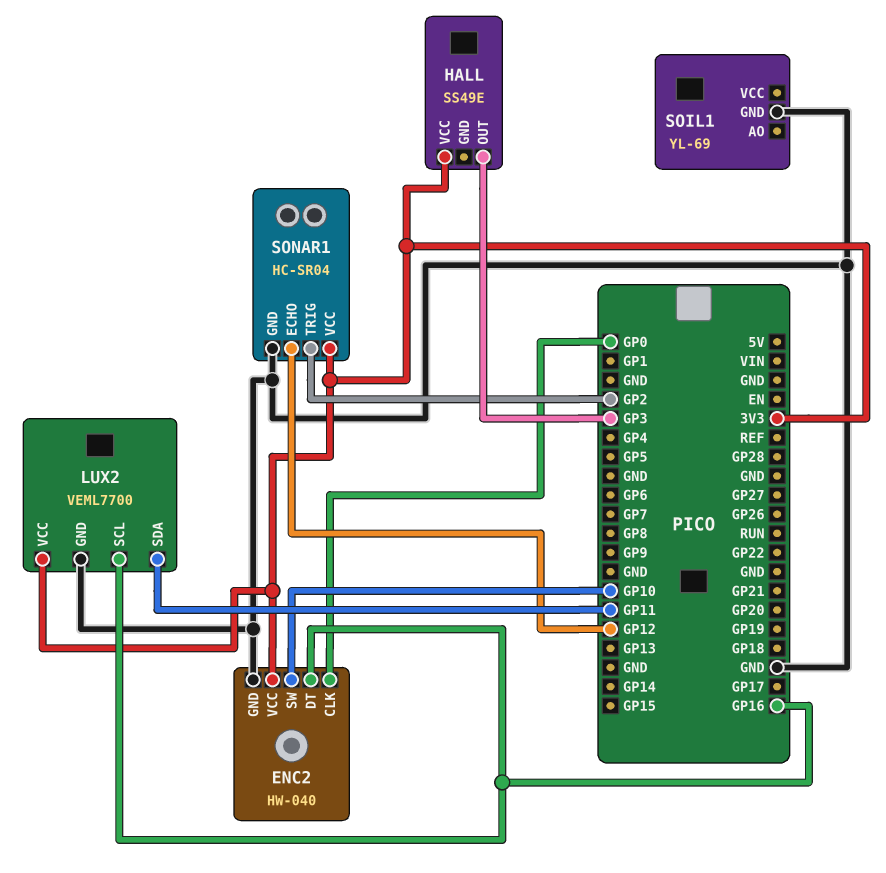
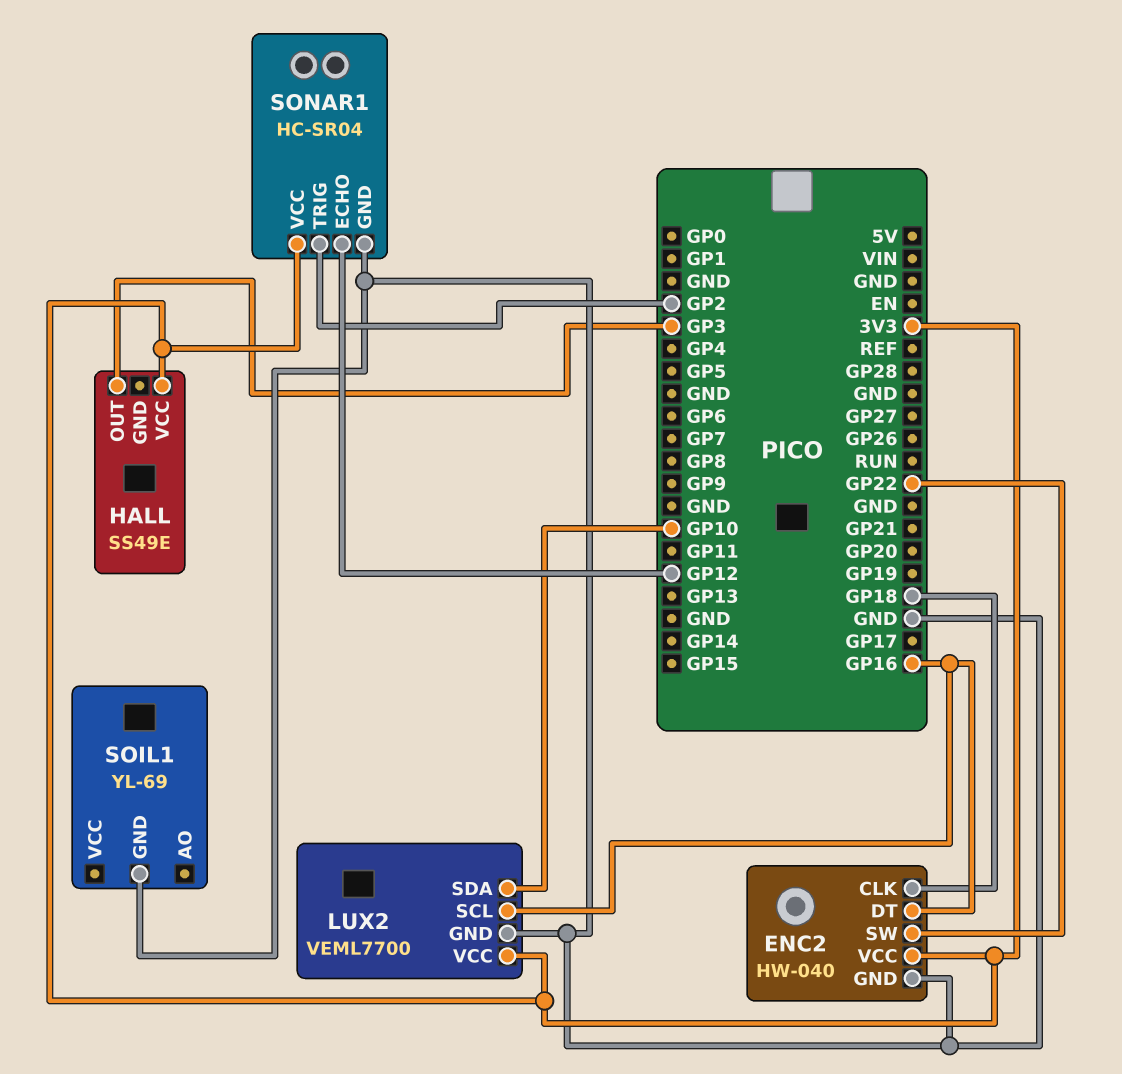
ENC2 pin CLK: GP0 -> GP18
ENC2 pin SW: GP10 -> GP22
LUX2 pin SDA: GP11 -> GP10

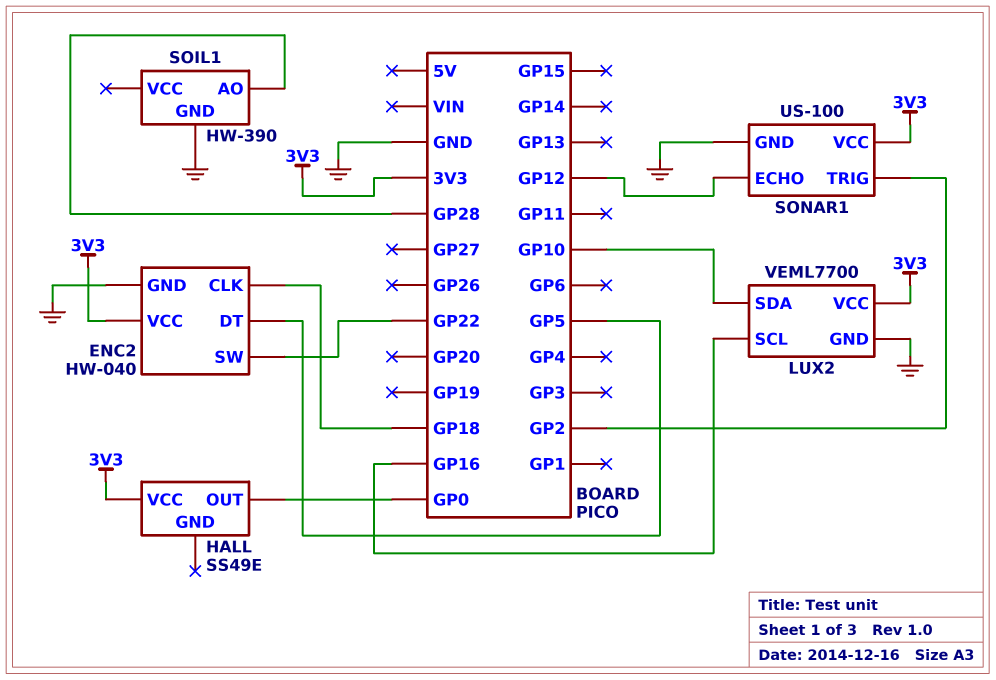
ENC2 pin DT: GP16 -> GP5
HALL pin OUT: GP3 -> GP0
SOIL1: YL-69 -> HW-390
SOIL1 pin AO: none -> GP28
SONAR1: HC-SR04 -> US-100

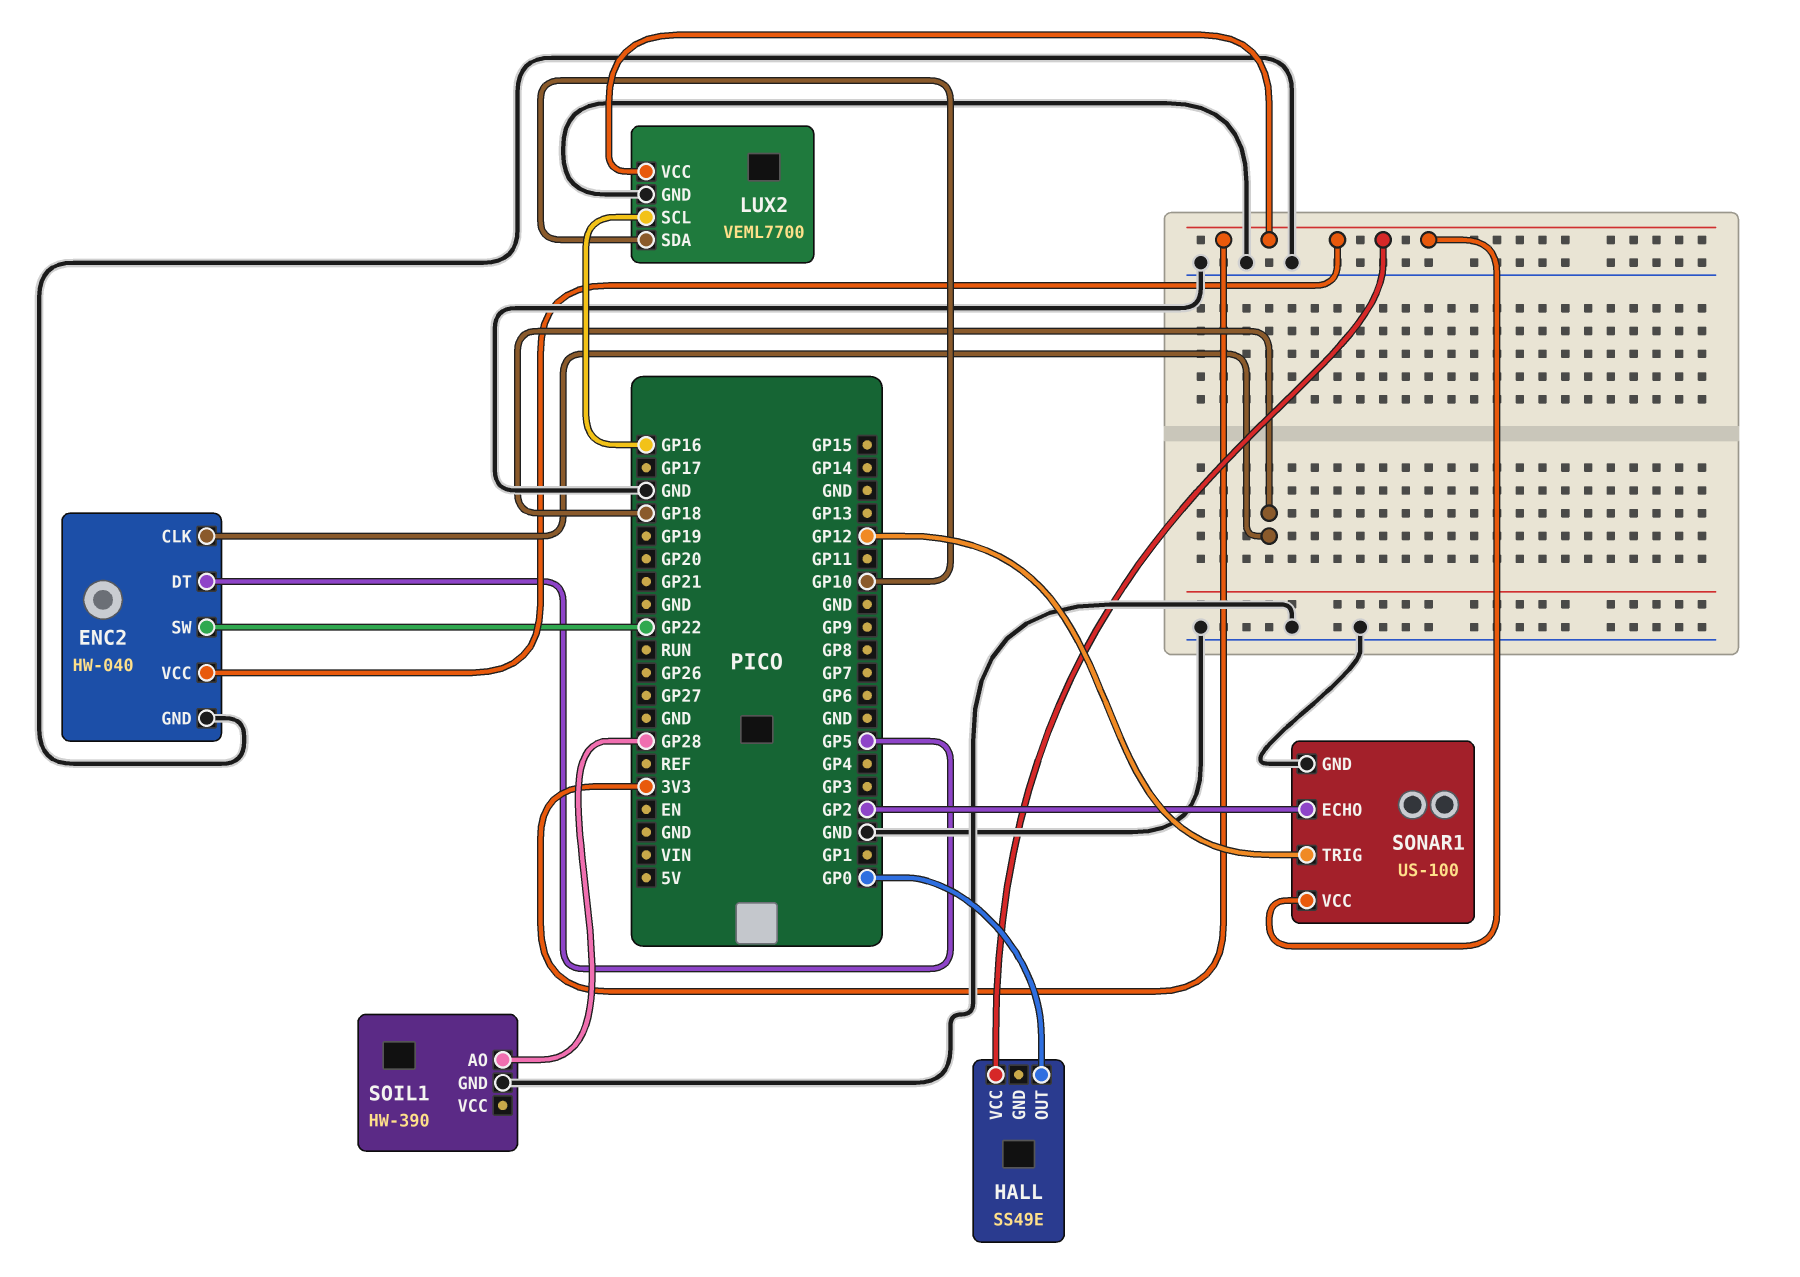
SONAR1 pin ECHO: GP12 -> GP2
SONAR1 pin TRIG: GP2 -> GP12

